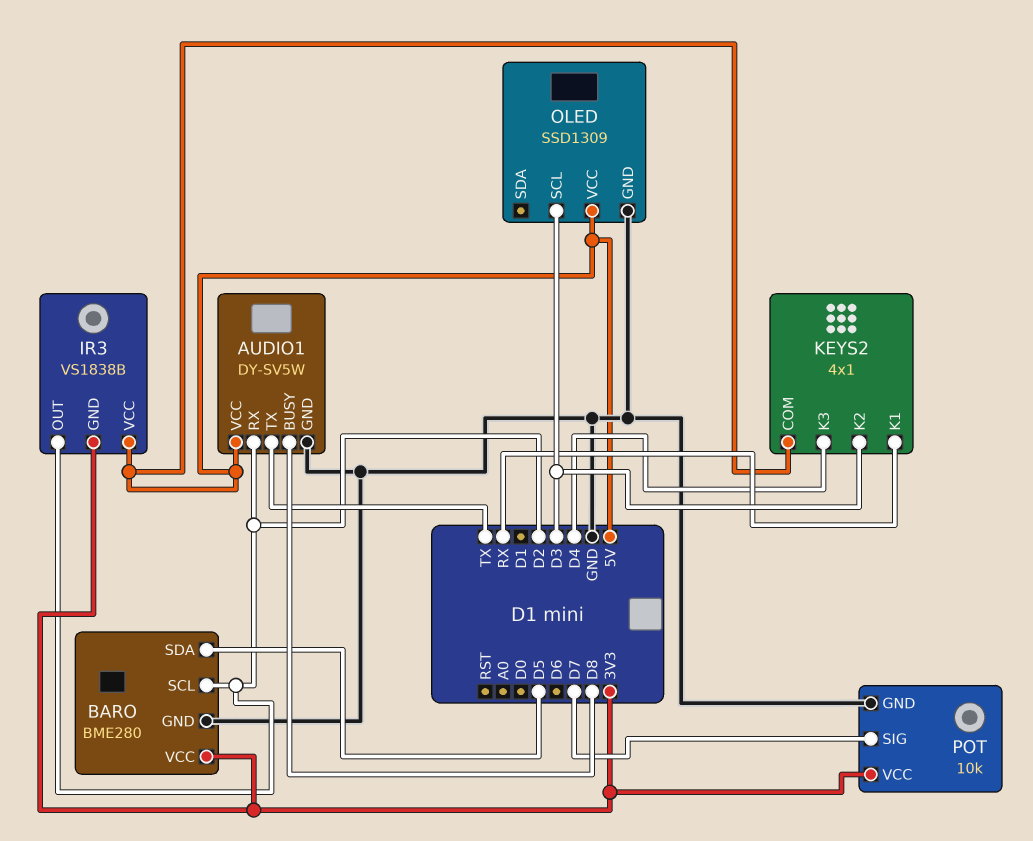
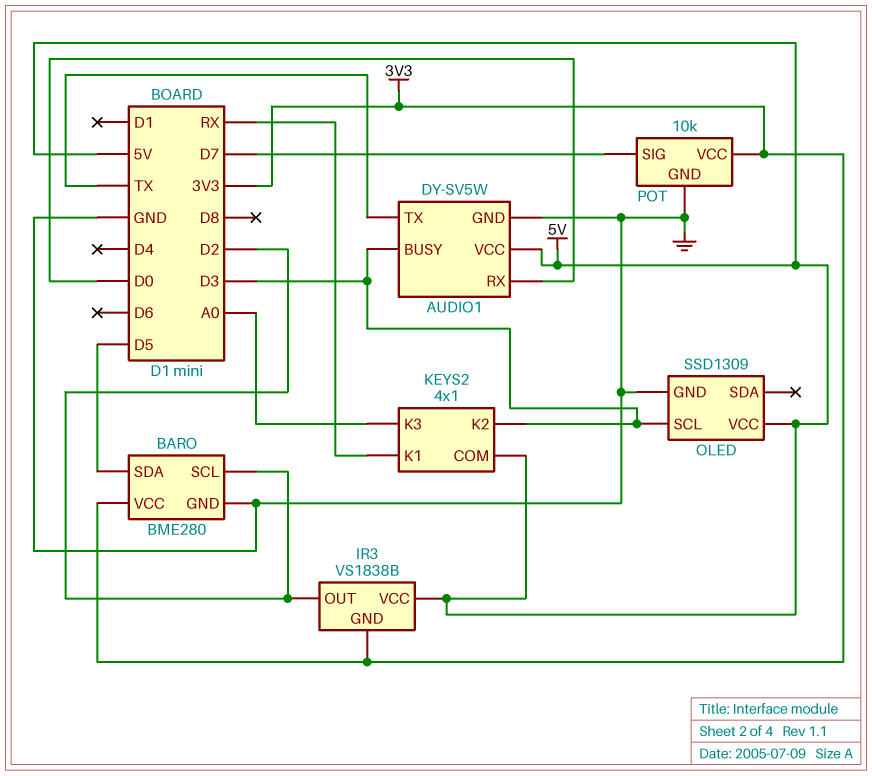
AUDIO1 pin BUSY: D8 -> D3
AUDIO1 pin RX: D2 -> D0
KEYS2 pin K3: D4 -> A0

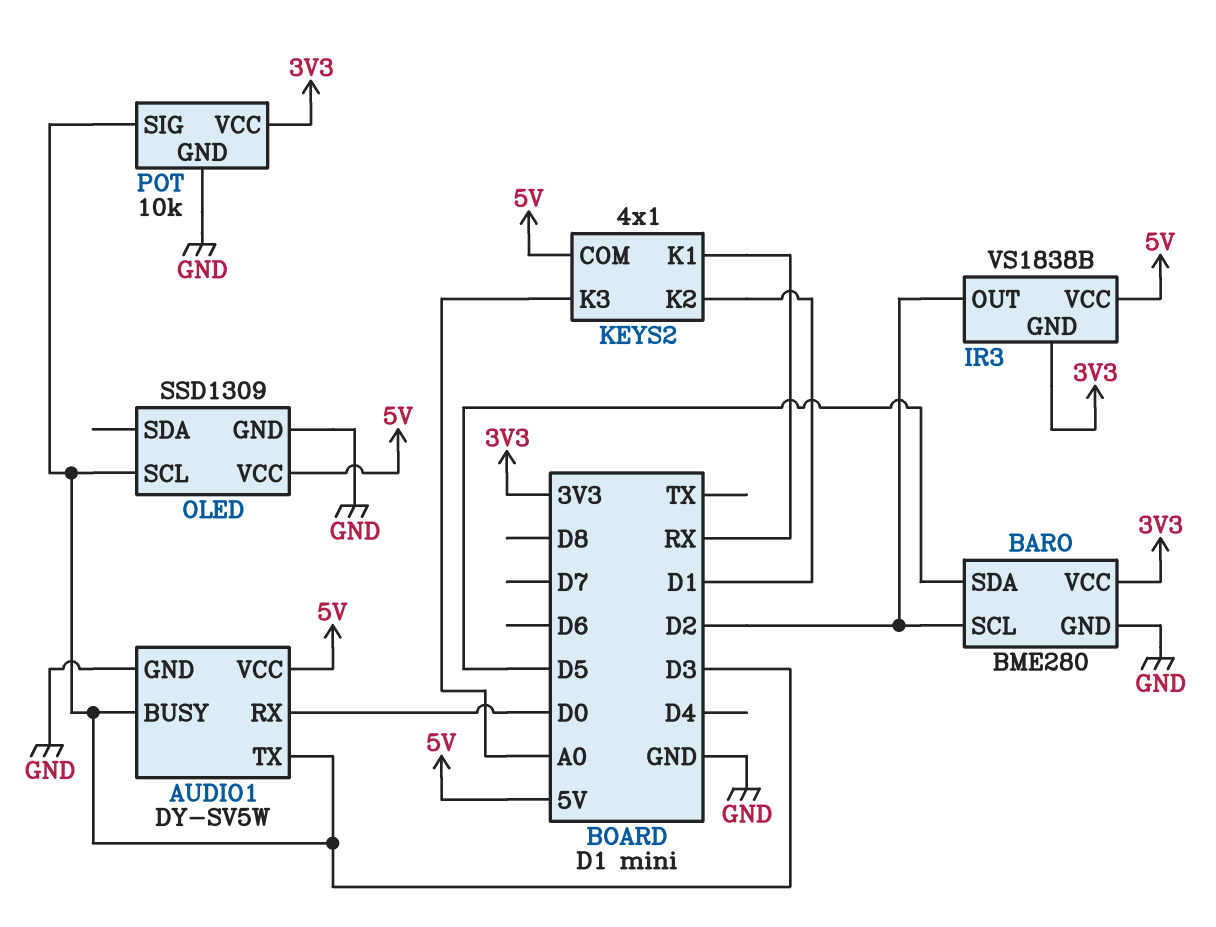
AUDIO1 pin TX: TX -> D3
KEYS2 pin K2: D3 -> D1
POT pin SIG: D7 -> D3

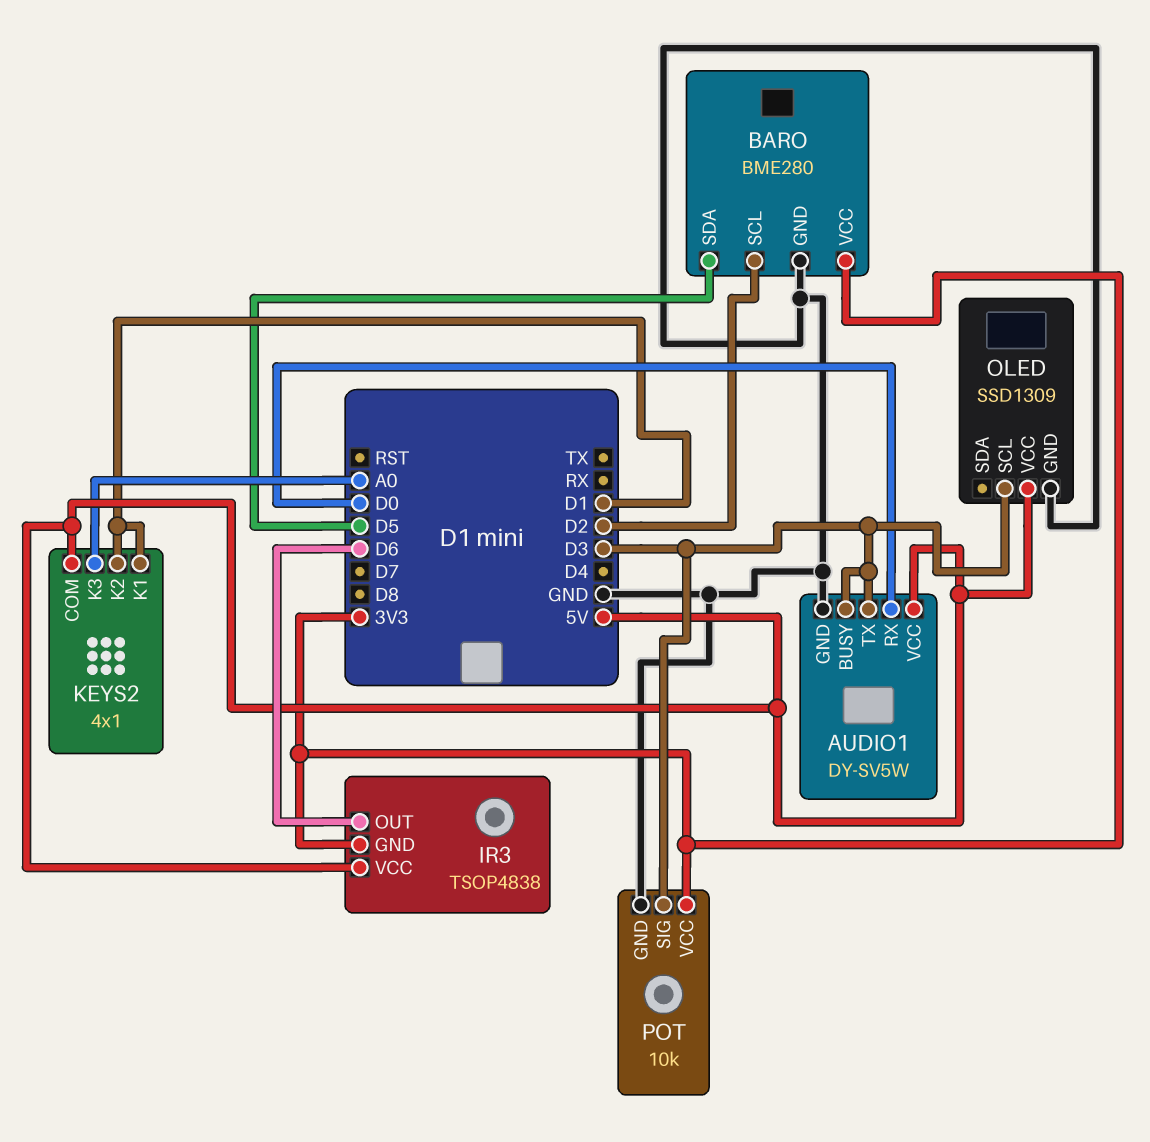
IR3: VS1838B -> TSOP4838
IR3 pin OUT: D2 -> D6
KEYS2 pin K1: RX -> D1

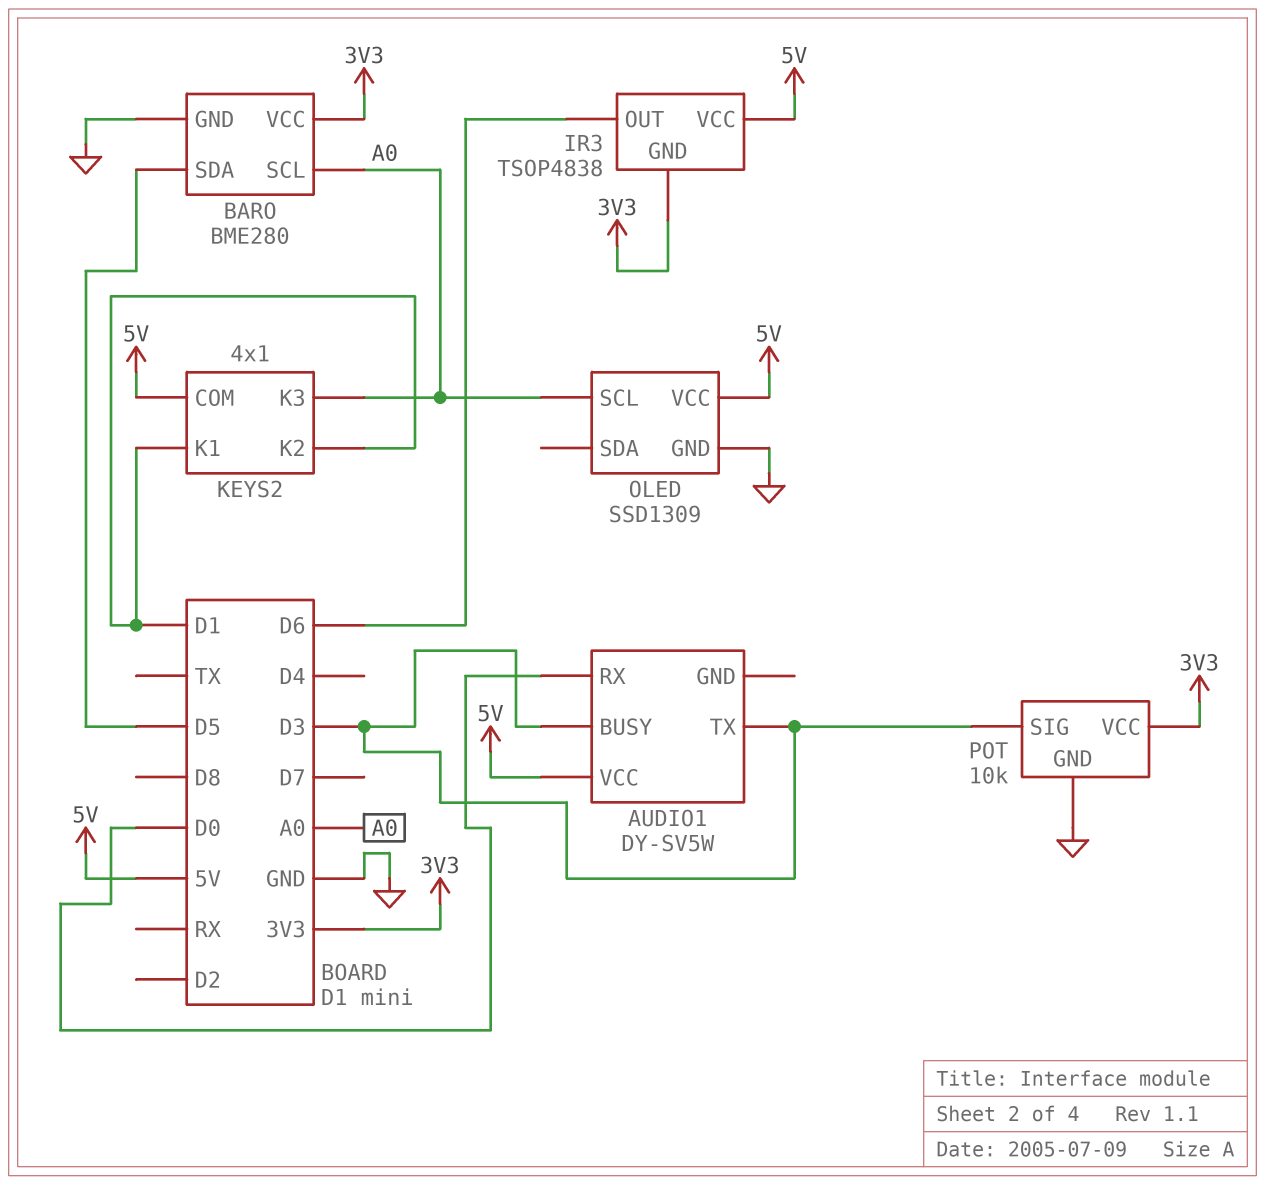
AUDIO1 pin GND: GND -> none
BARO pin SCL: D2 -> A0
OLED pin SCL: D3 -> A0

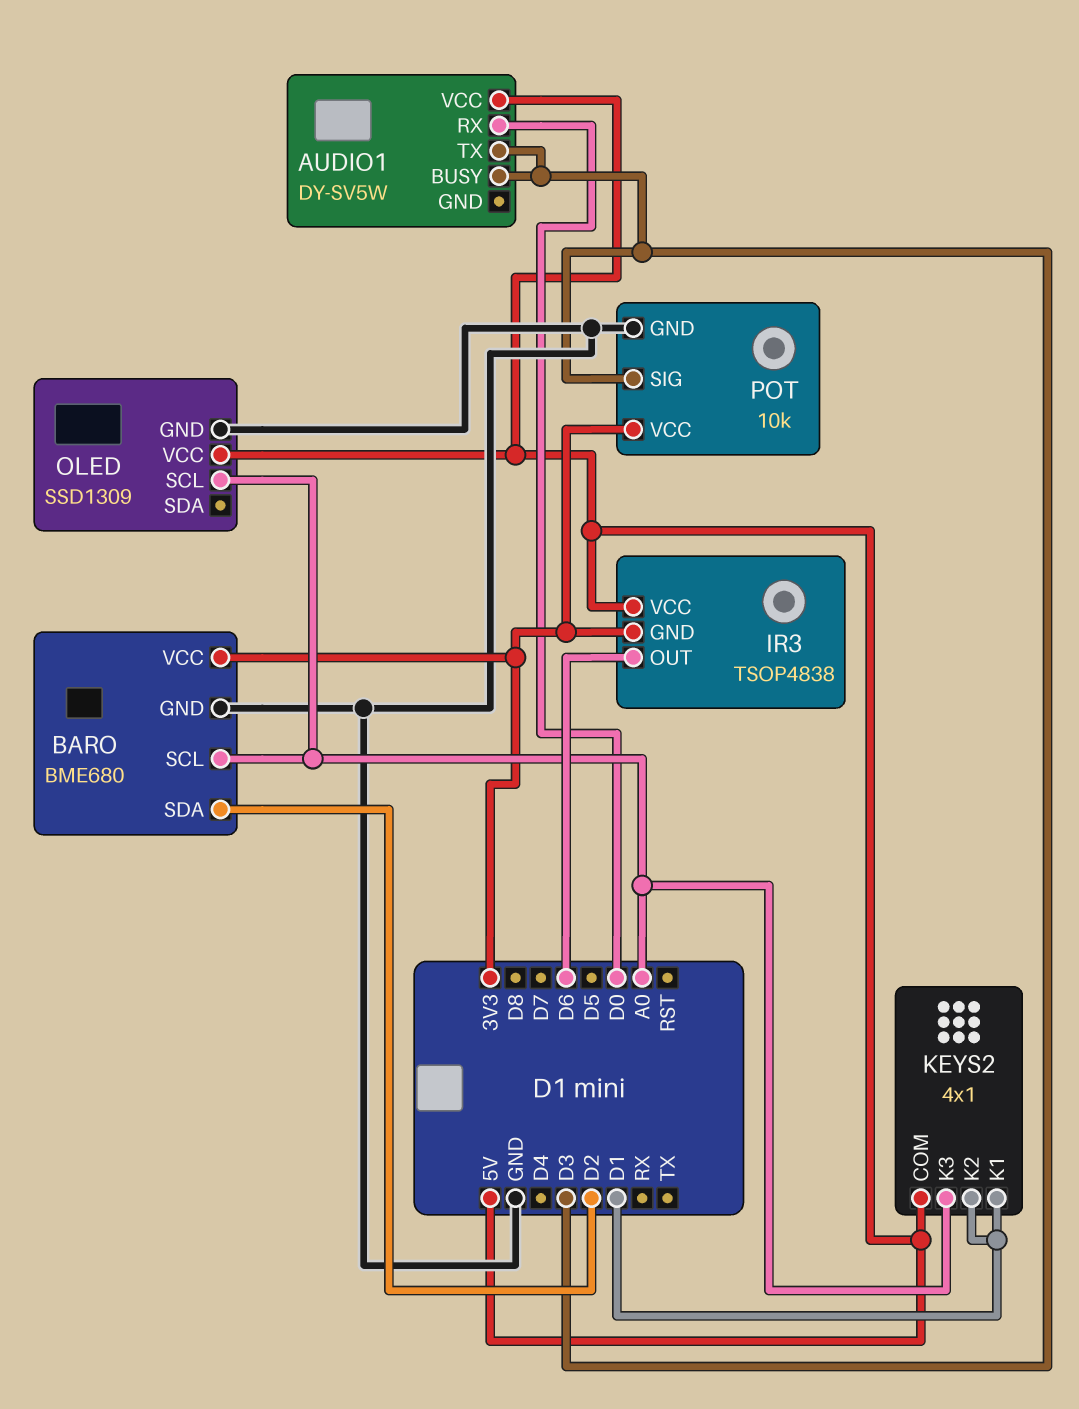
BARO: BME280 -> BME680
BARO pin SDA: D5 -> D2

